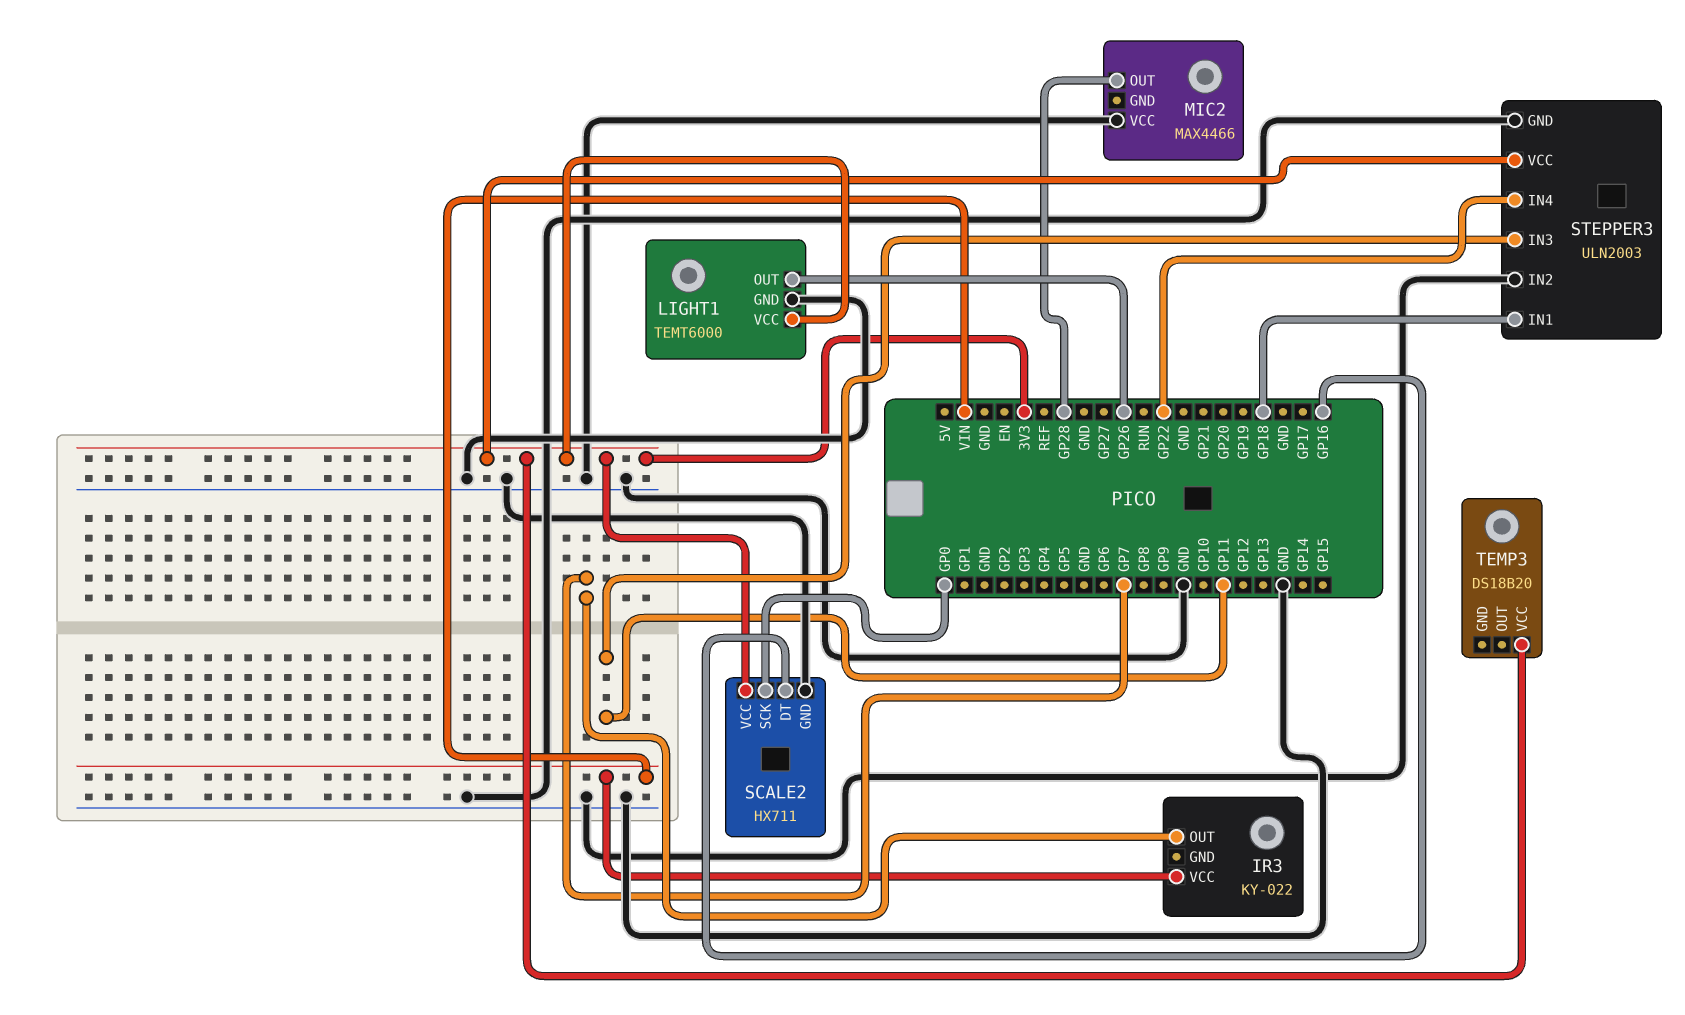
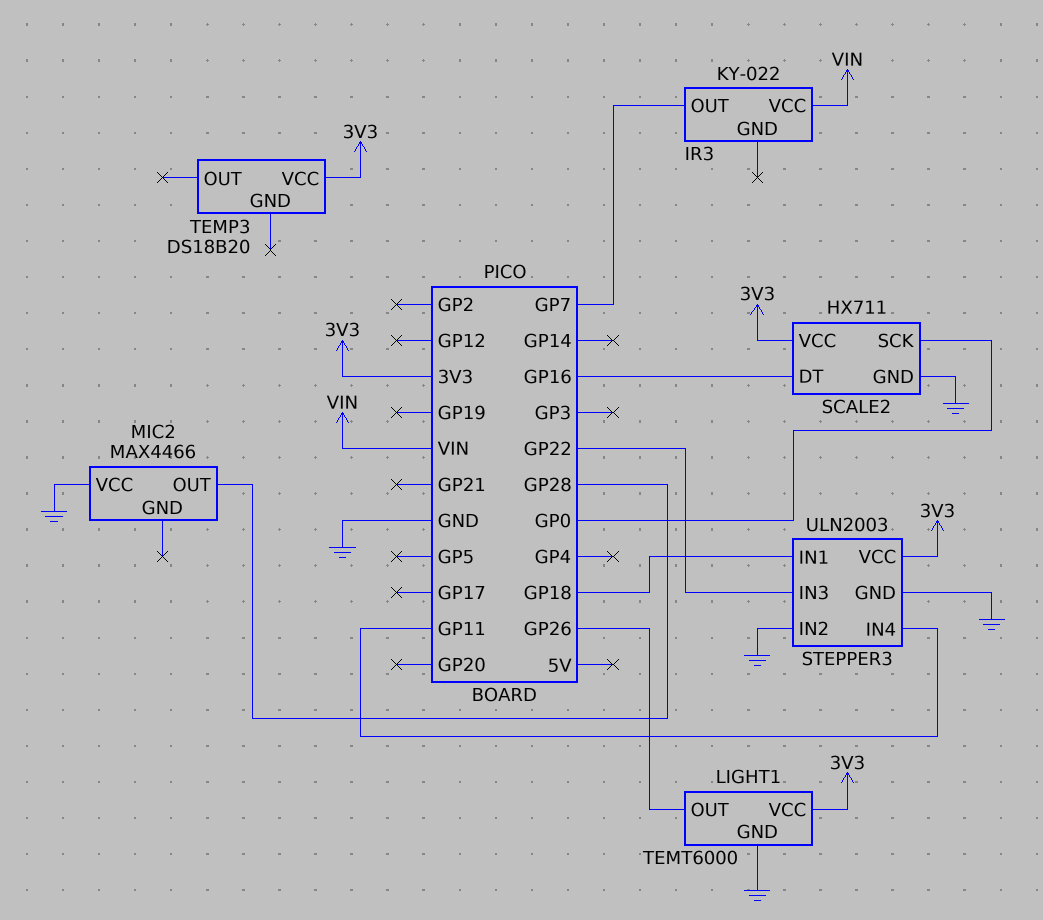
STEPPER3 pin IN3: GP11 -> GP22
STEPPER3 pin IN4: GP22 -> GP11

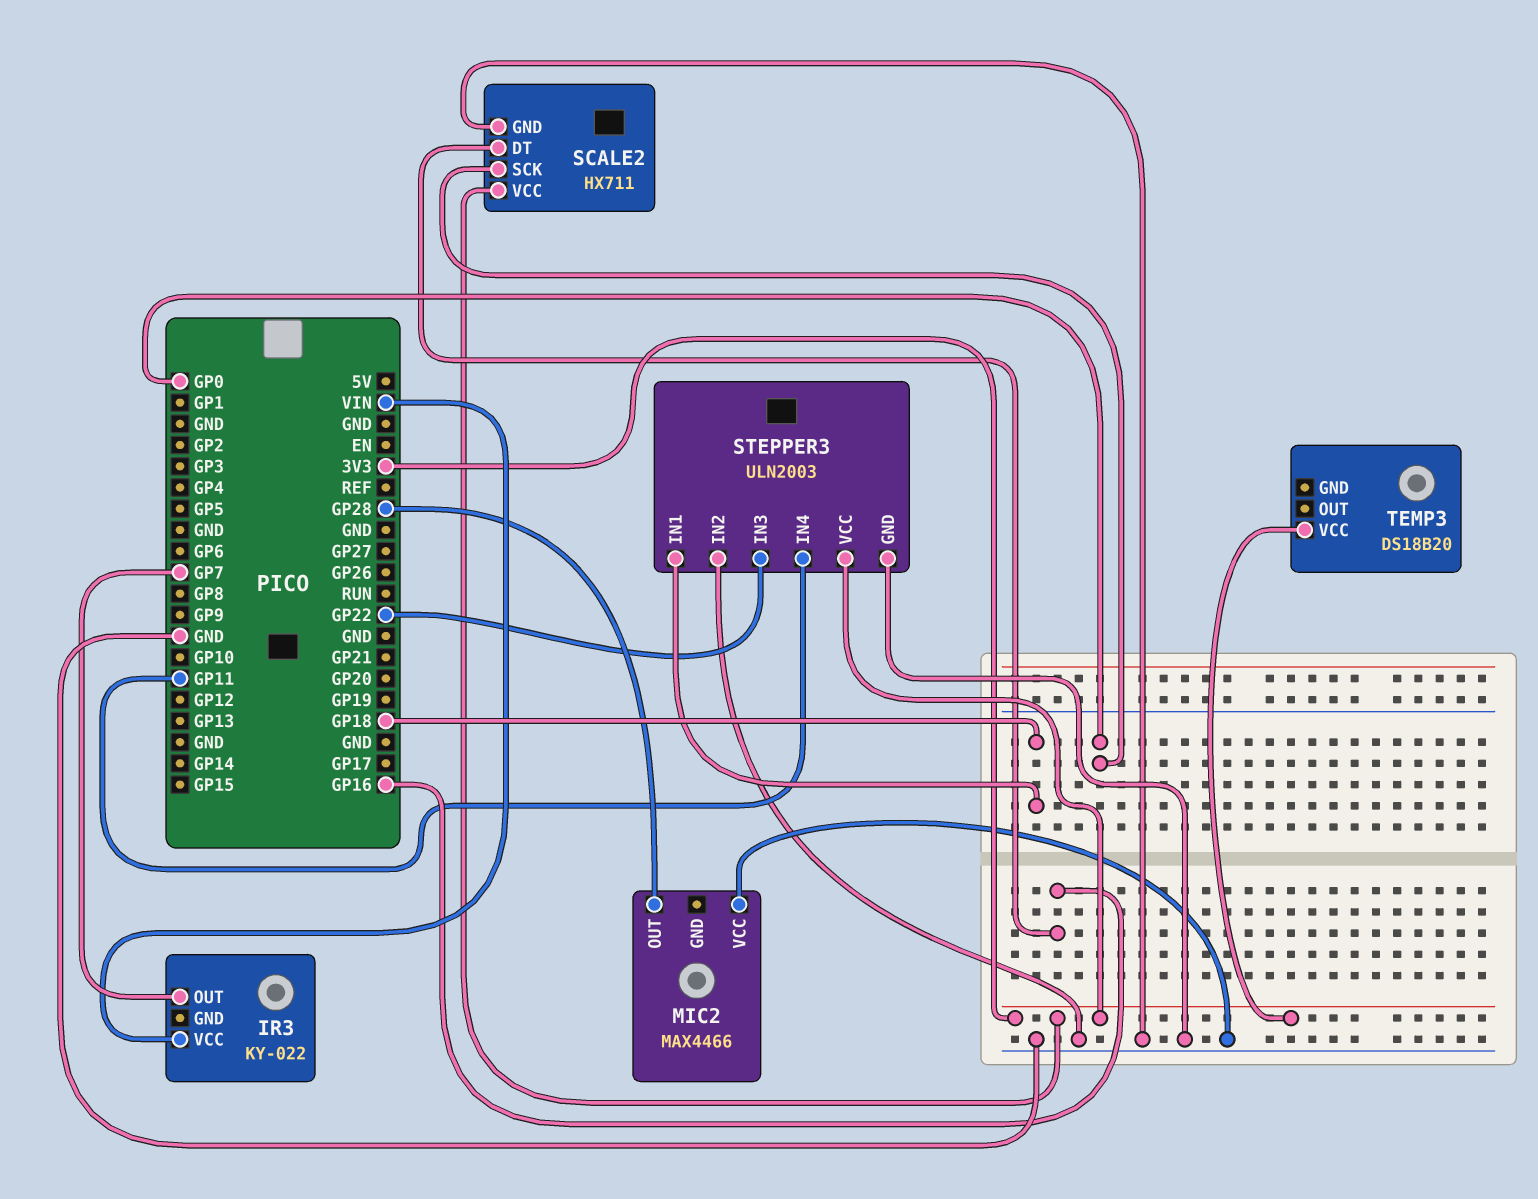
LIGHT1: TEMT6000 -> none
LIGHT1 pin GND: GND -> none
LIGHT1 pin OUT: GP26 -> none
LIGHT1 pin VCC: 3V3 -> none

